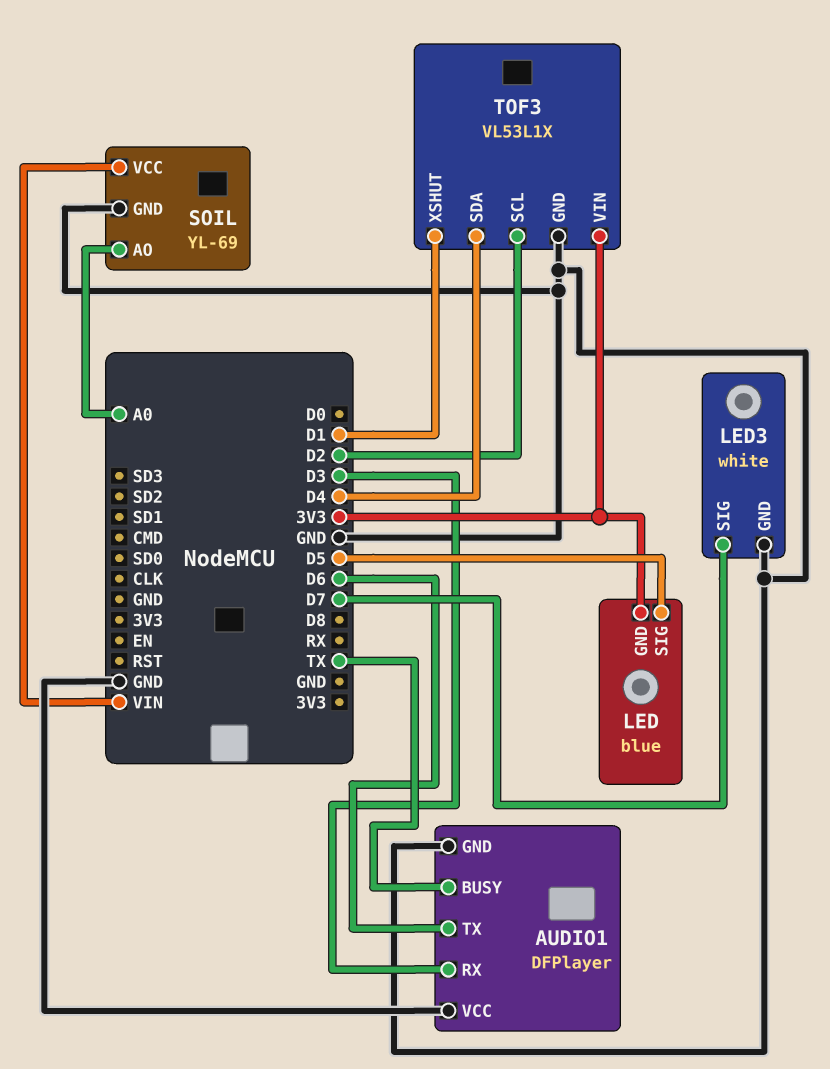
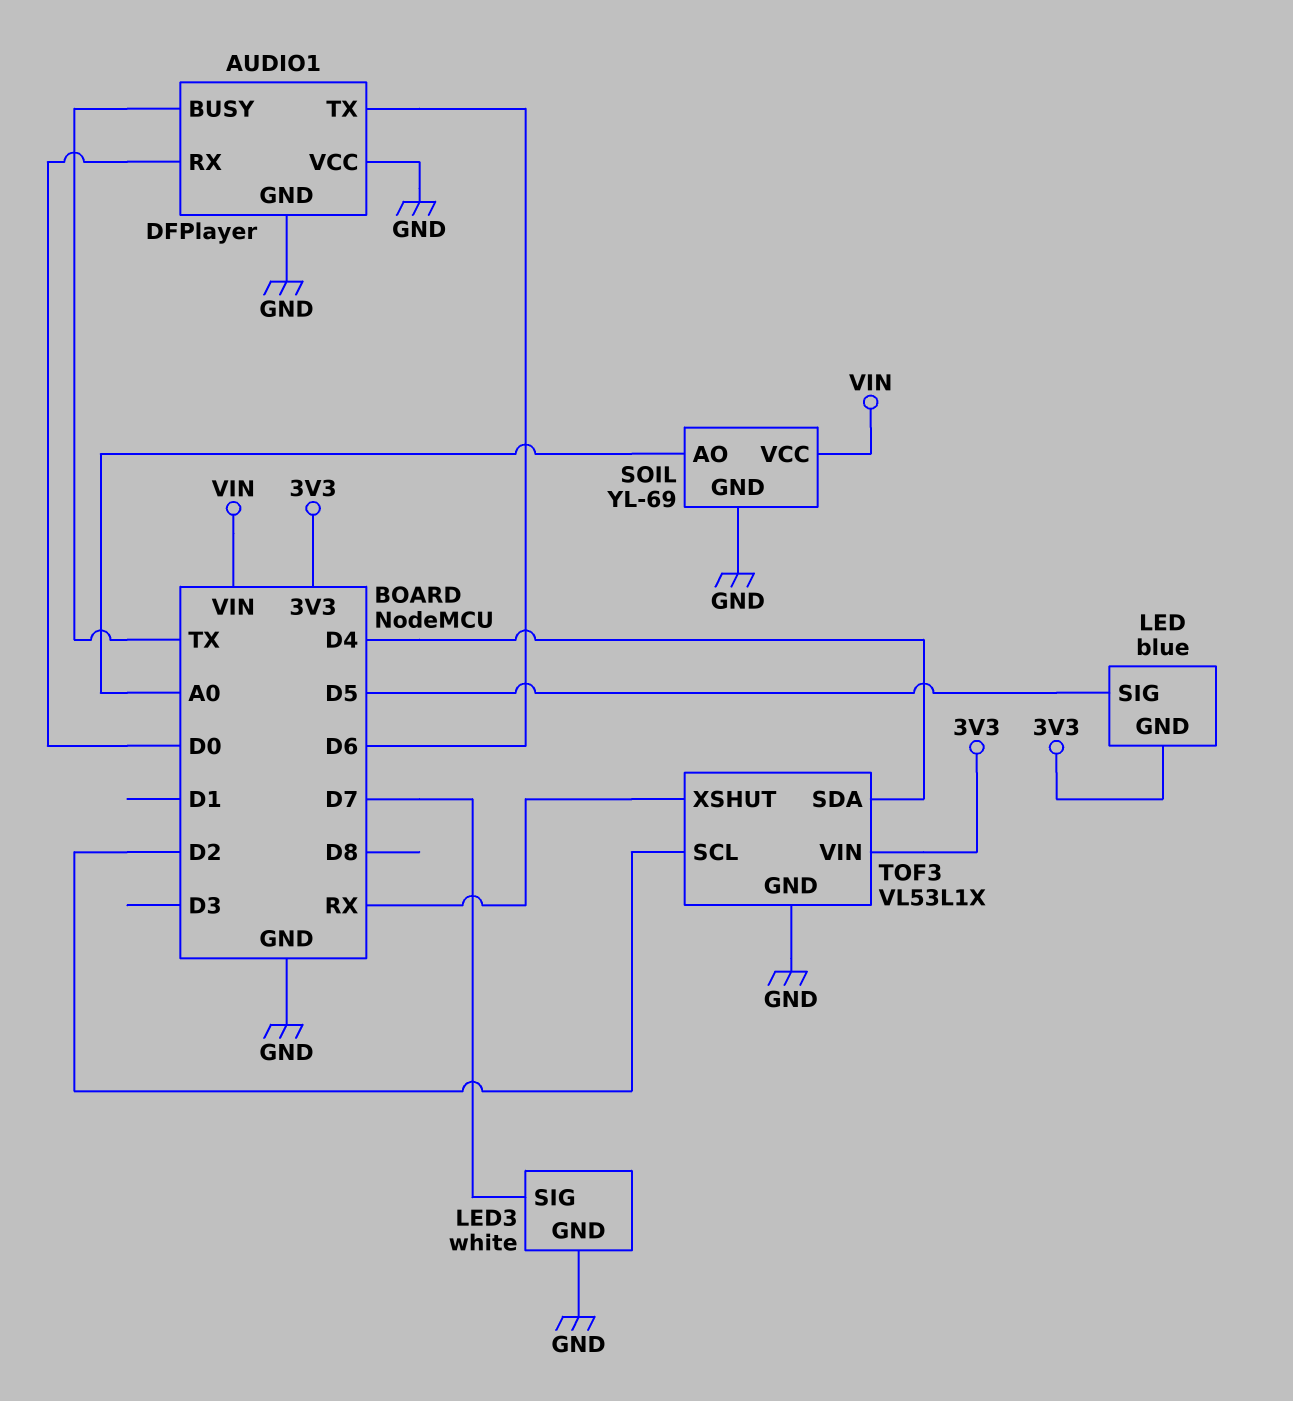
AUDIO1 pin RX: D3 -> D0
TOF3 pin XSHUT: D1 -> RX

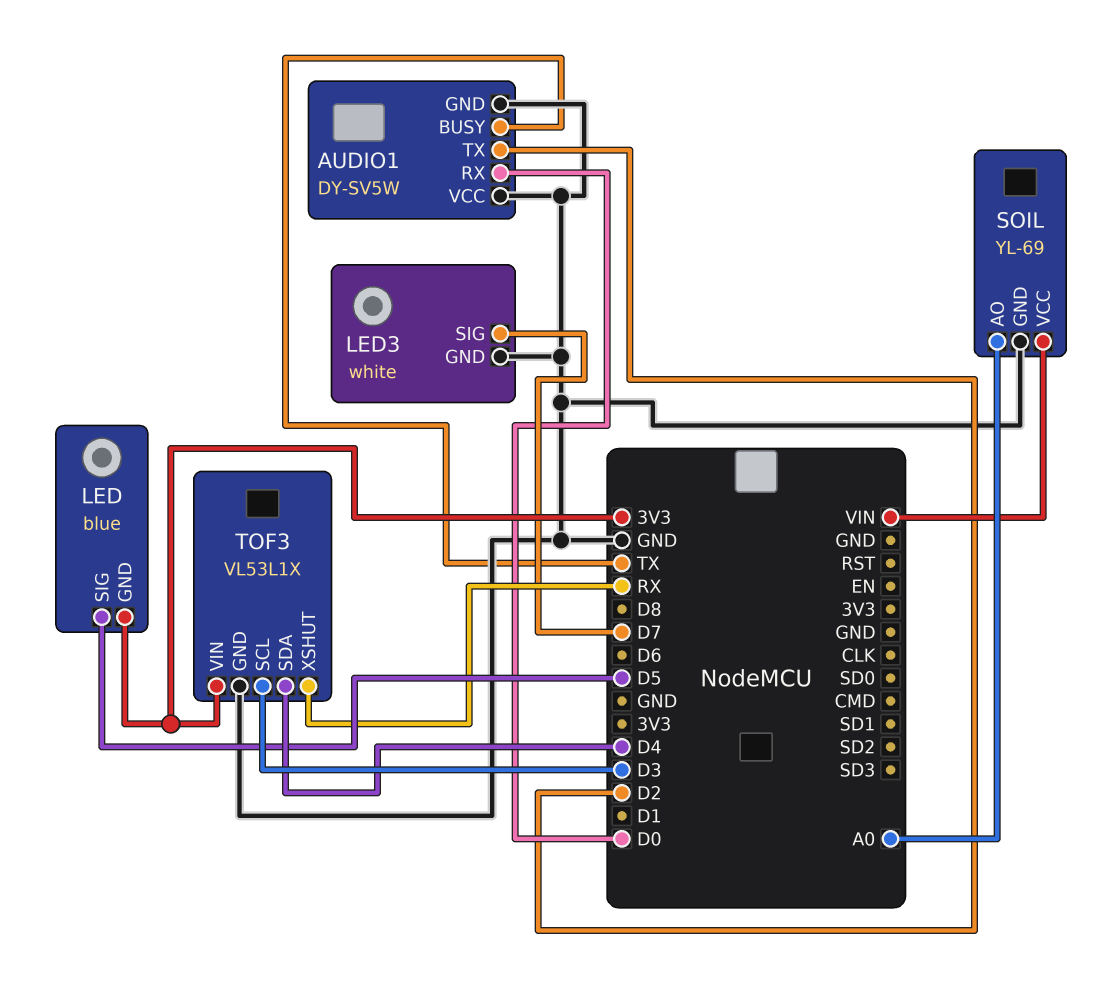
AUDIO1: DFPlayer -> DY-SV5W
AUDIO1 pin TX: D6 -> D2
TOF3 pin SCL: D2 -> D3

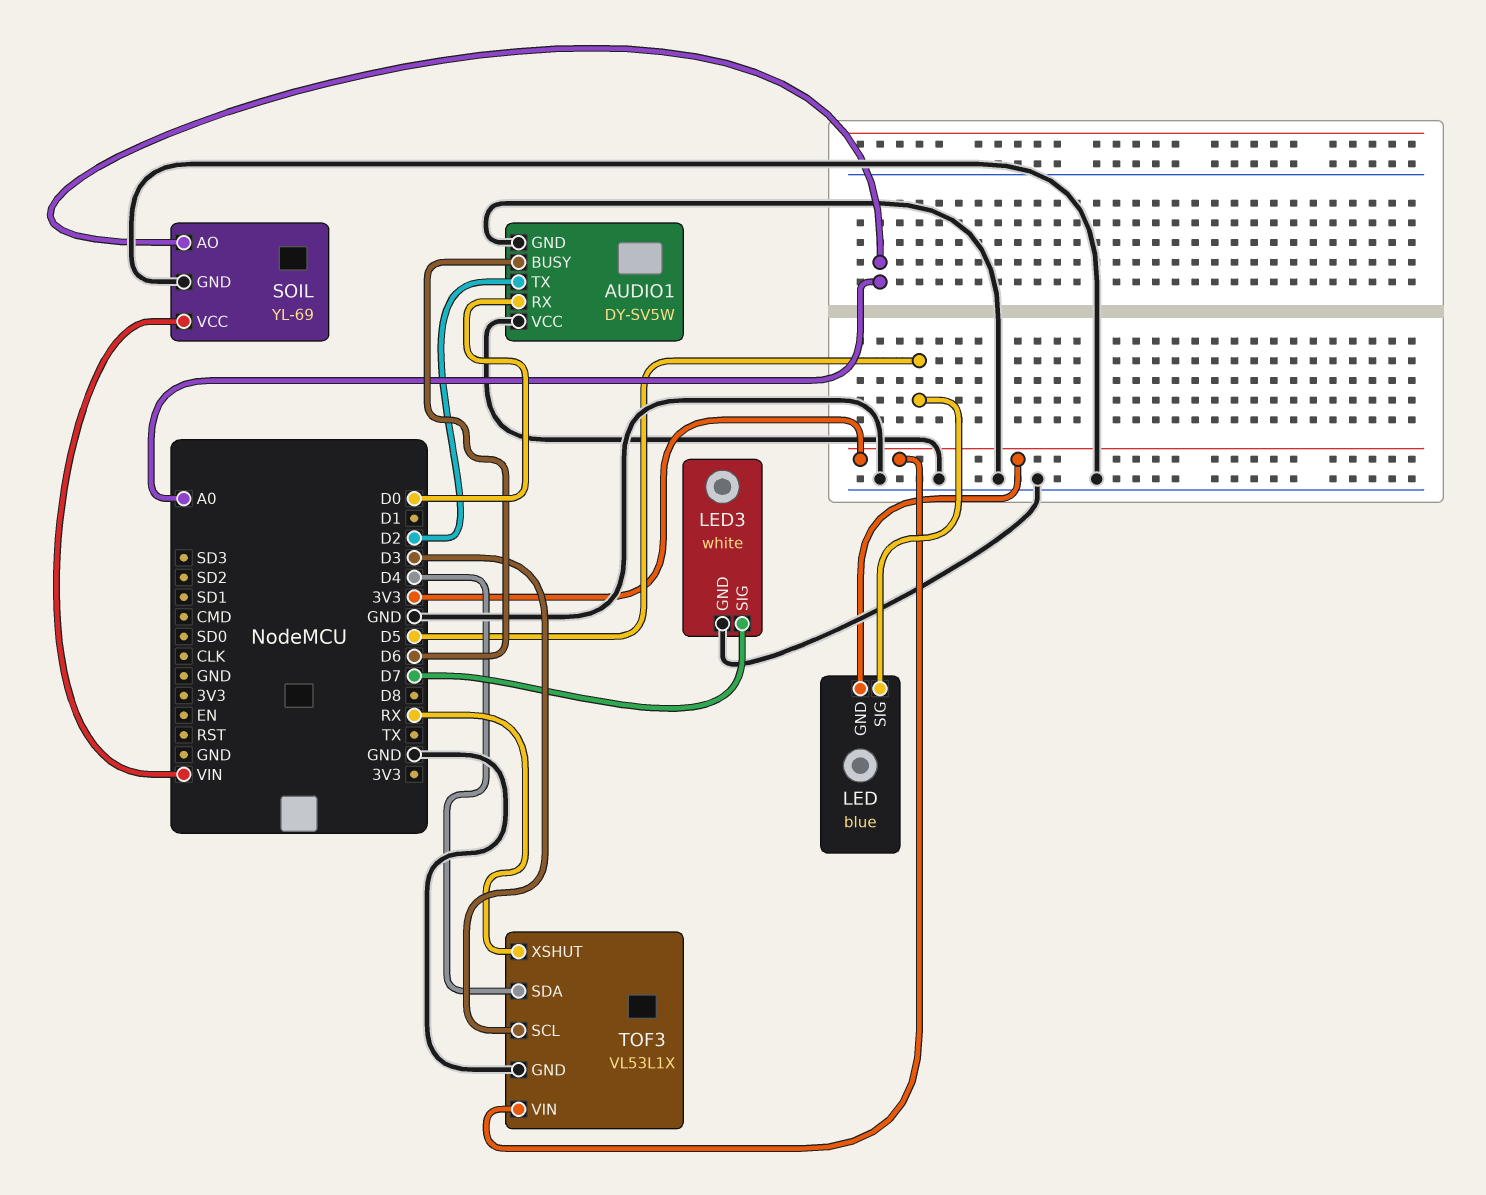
AUDIO1 pin BUSY: TX -> D6

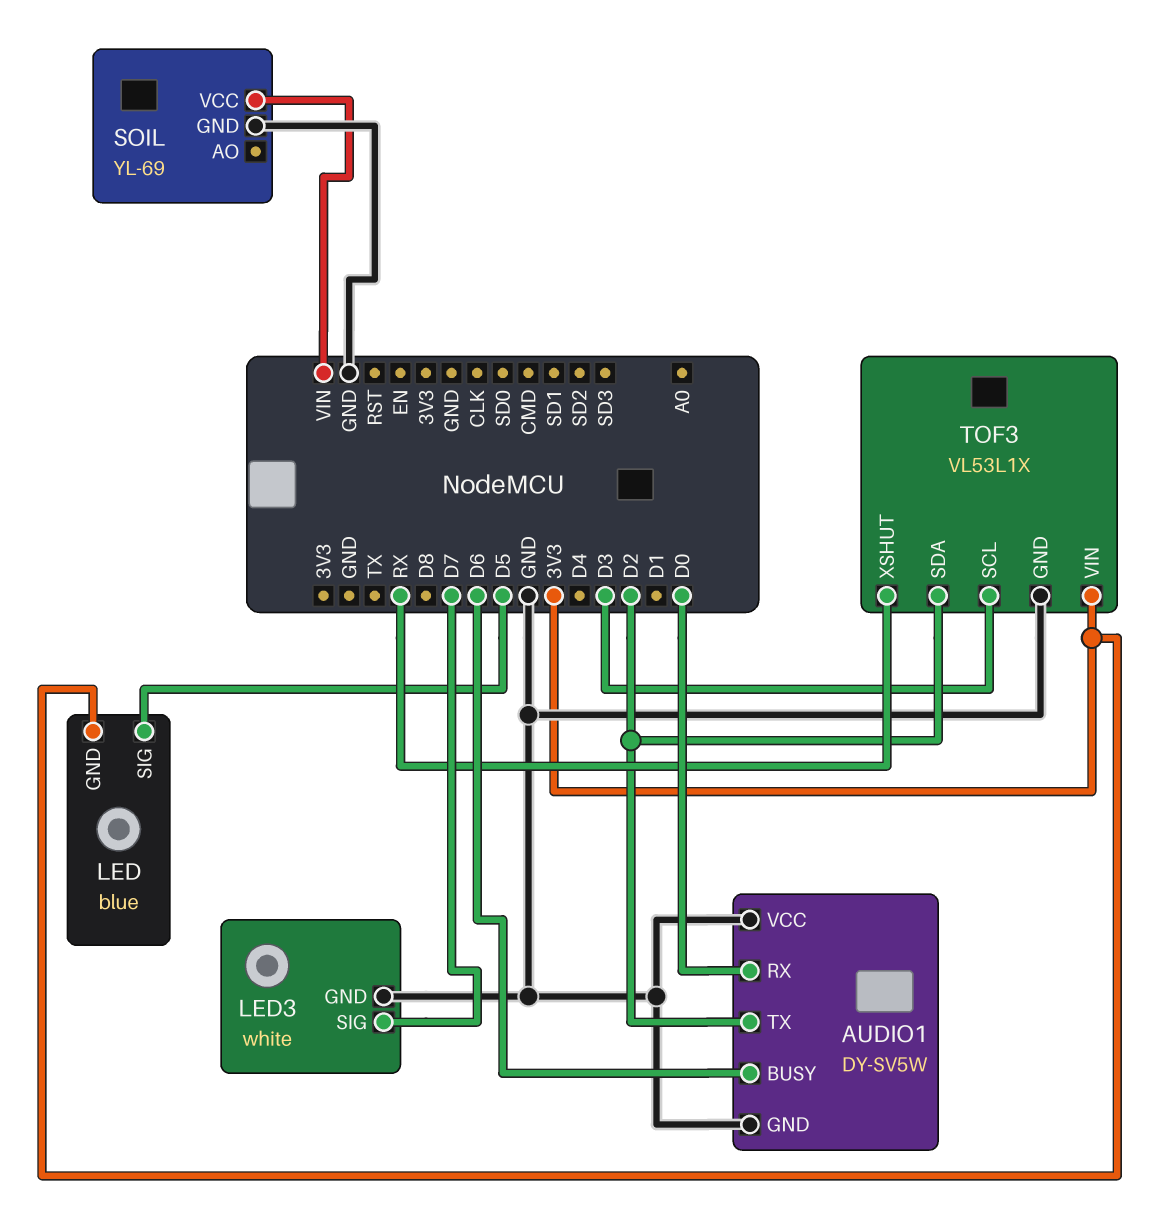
SOIL pin AO: A0 -> none
TOF3 pin SDA: D4 -> D2

